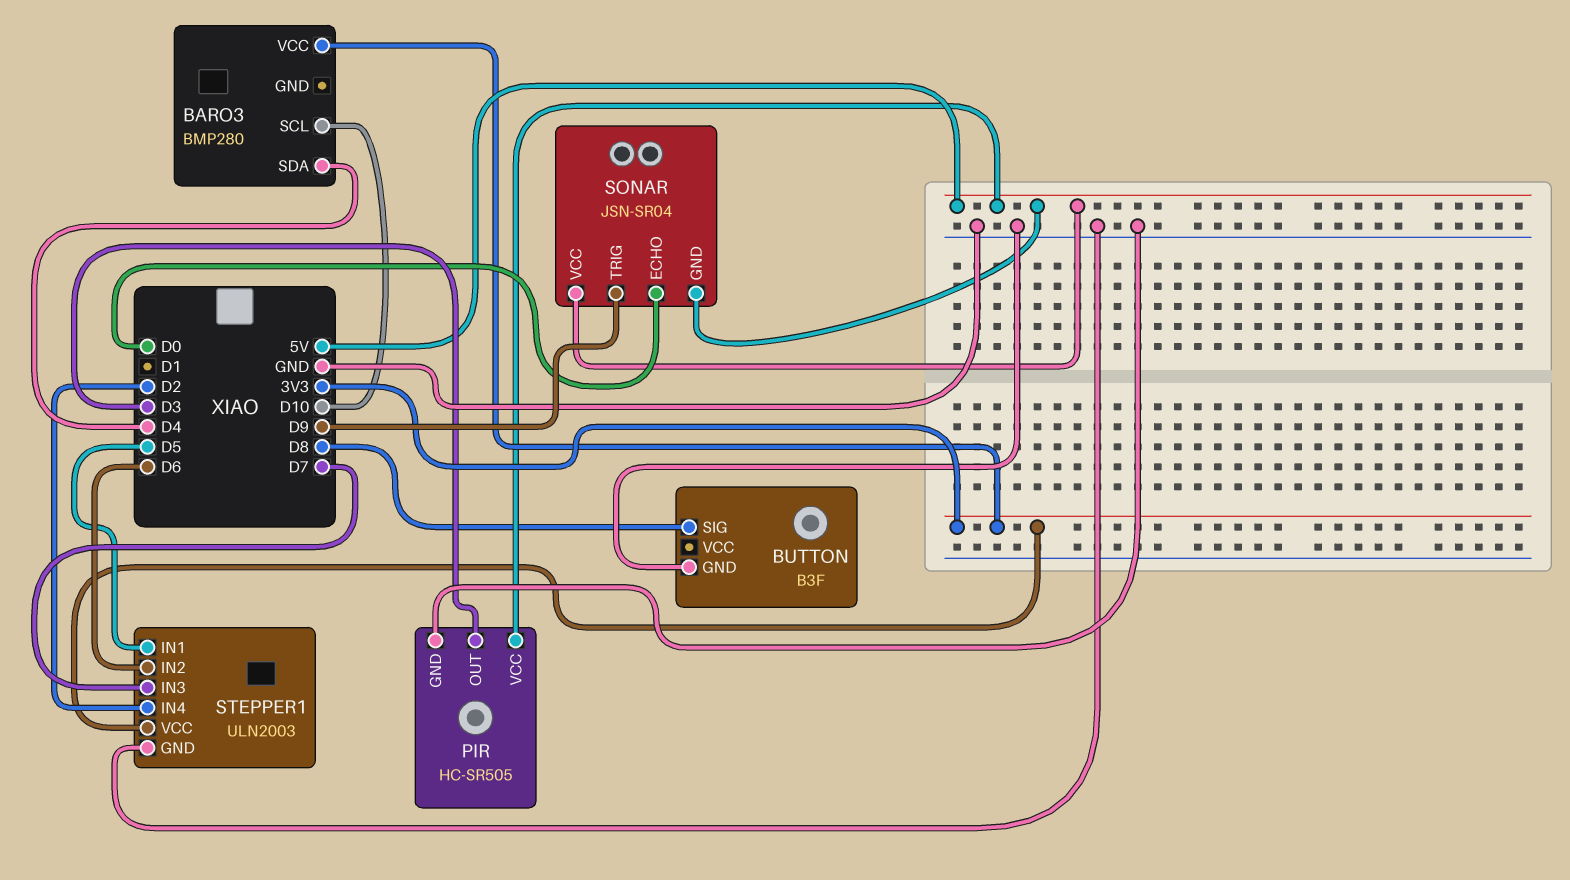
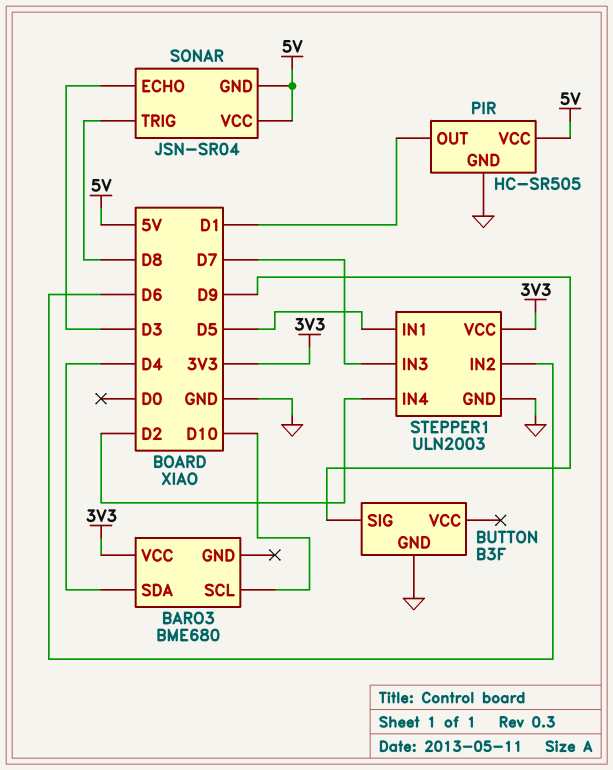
BARO3: BMP280 -> BME680
BUTTON pin SIG: D8 -> D9
PIR pin OUT: D3 -> D1
SONAR pin ECHO: D0 -> D3
SONAR pin TRIG: D9 -> D8

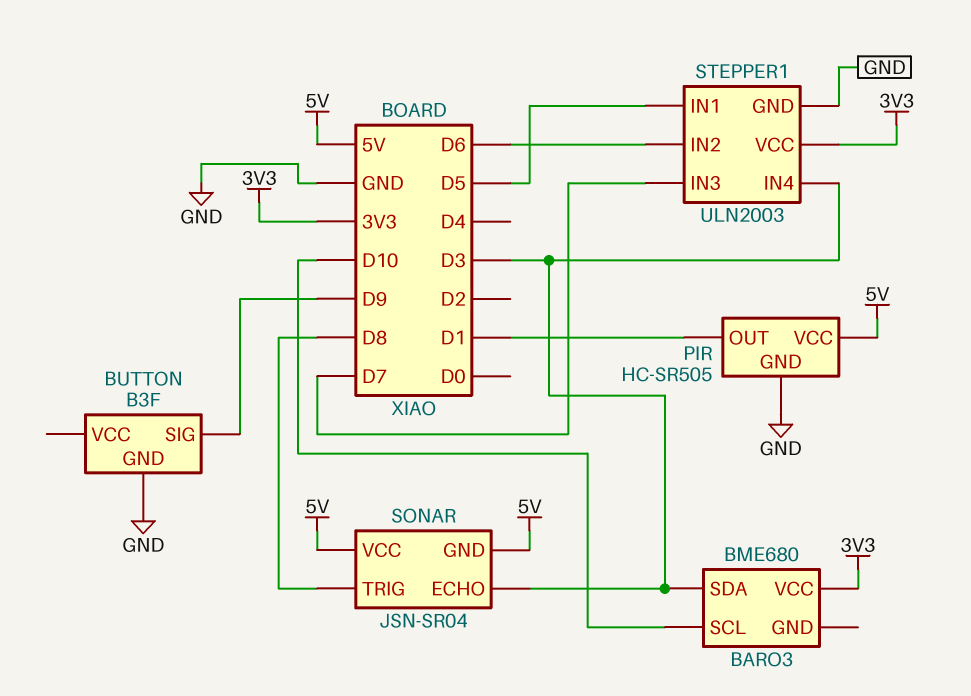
BARO3 pin SDA: D4 -> D3
STEPPER1 pin IN4: D2 -> D3

